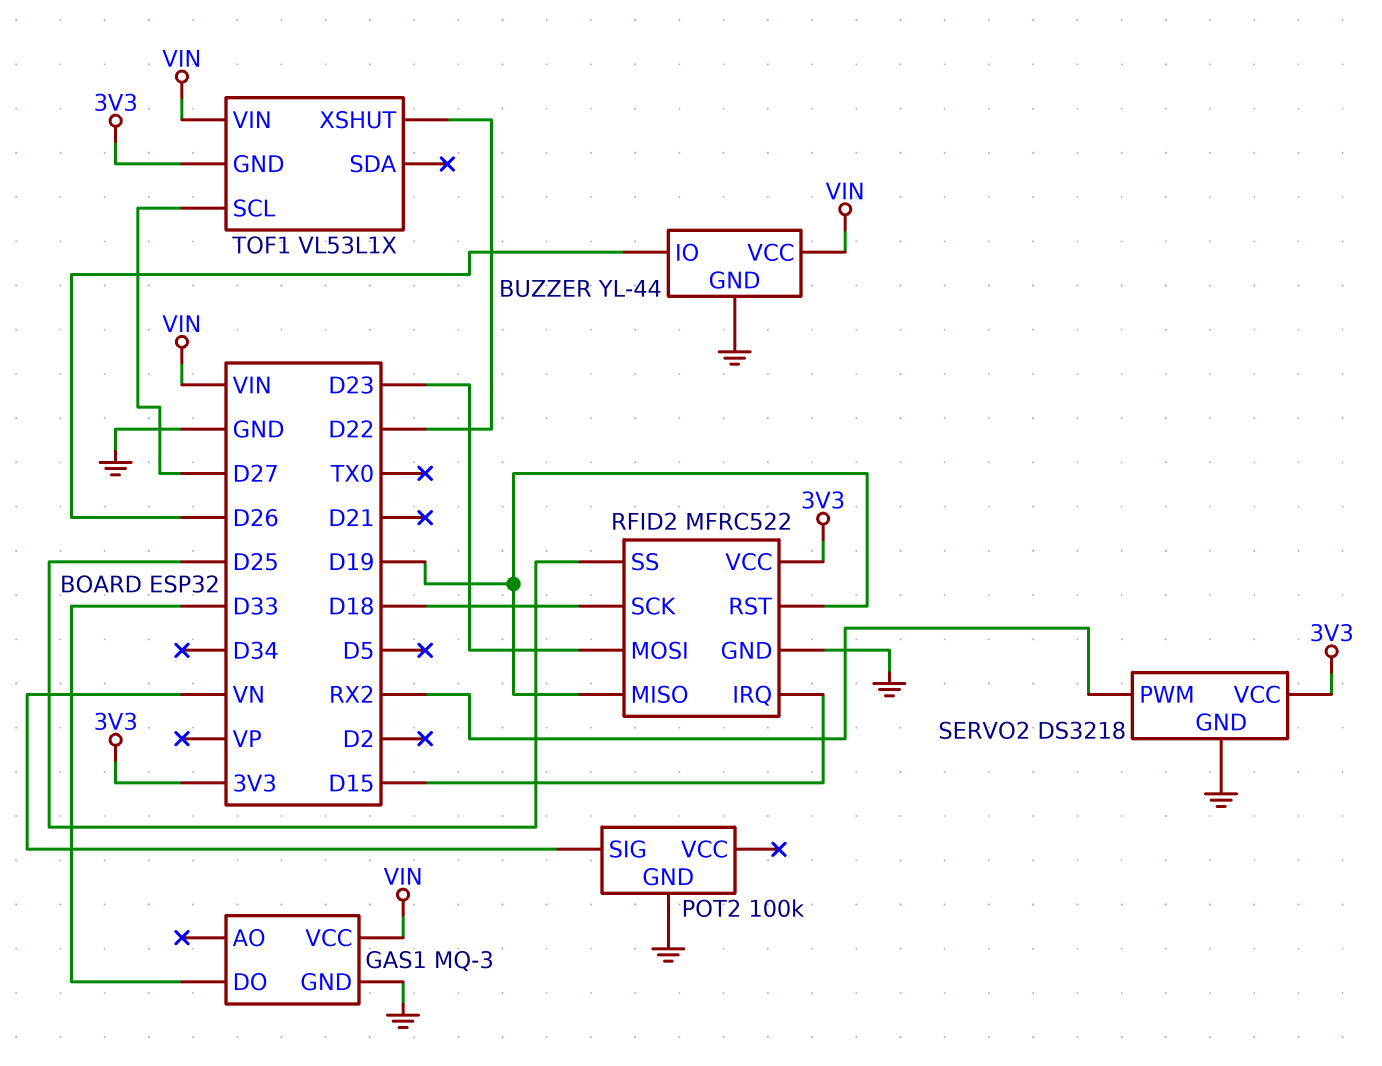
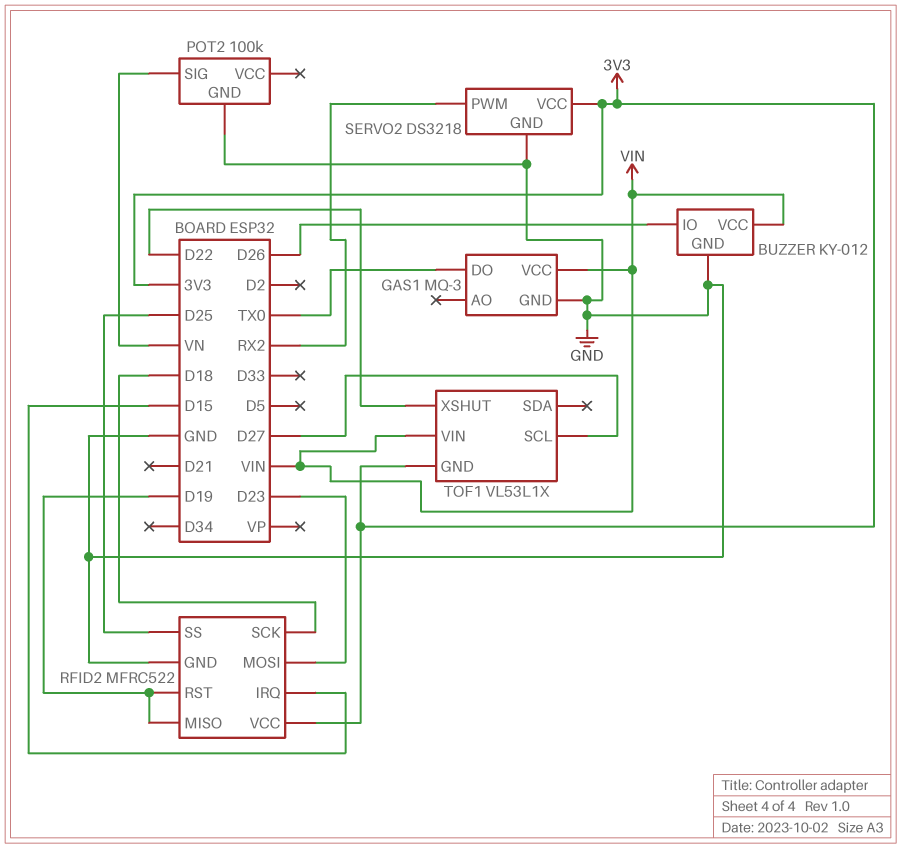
BUZZER: YL-44 -> KY-012
GAS1 pin DO: D33 -> TX0

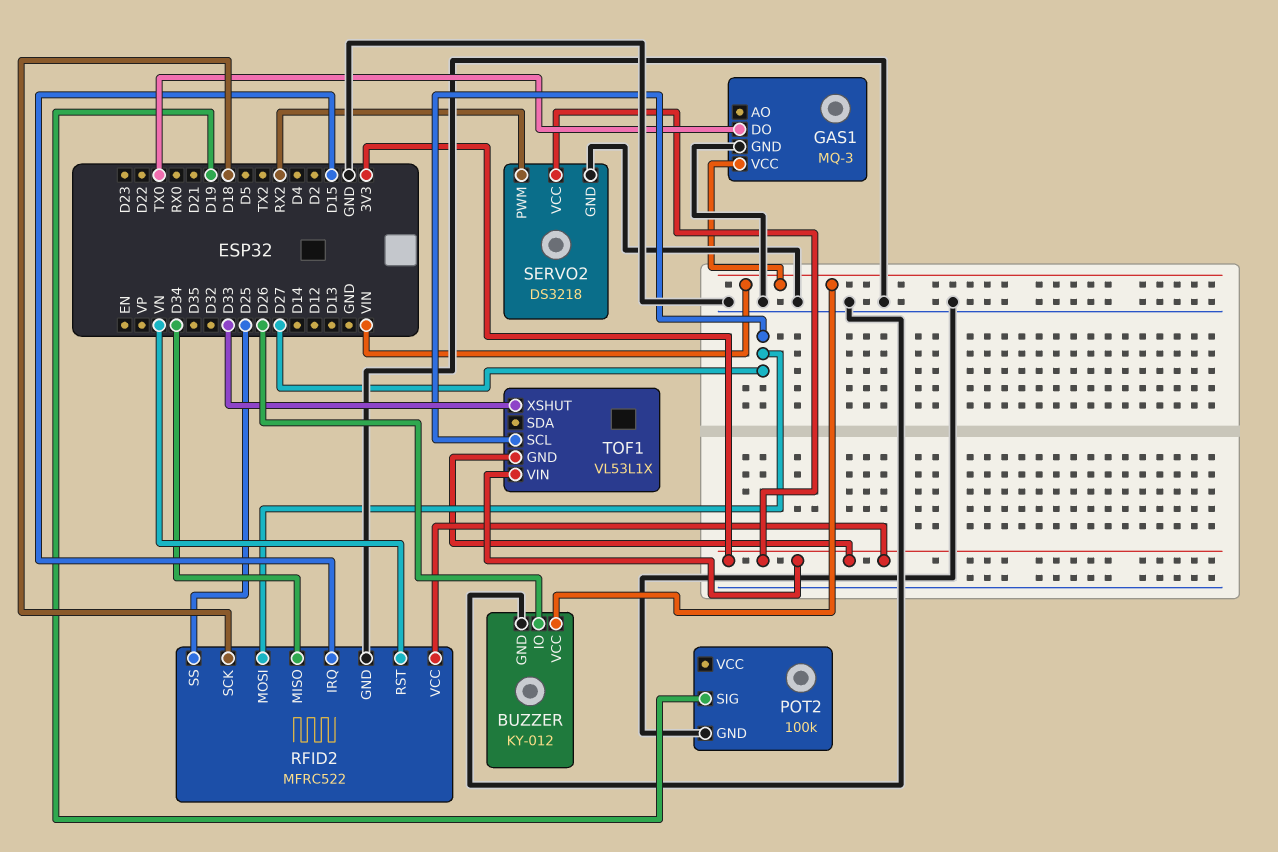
POT2 pin SIG: VN -> D19
RFID2 pin MISO: D19 -> D34
RFID2 pin MOSI: D23 -> D27
RFID2 pin RST: D19 -> VN
TOF1 pin VIN: VIN -> 3V3
TOF1 pin XSHUT: D22 -> D33

